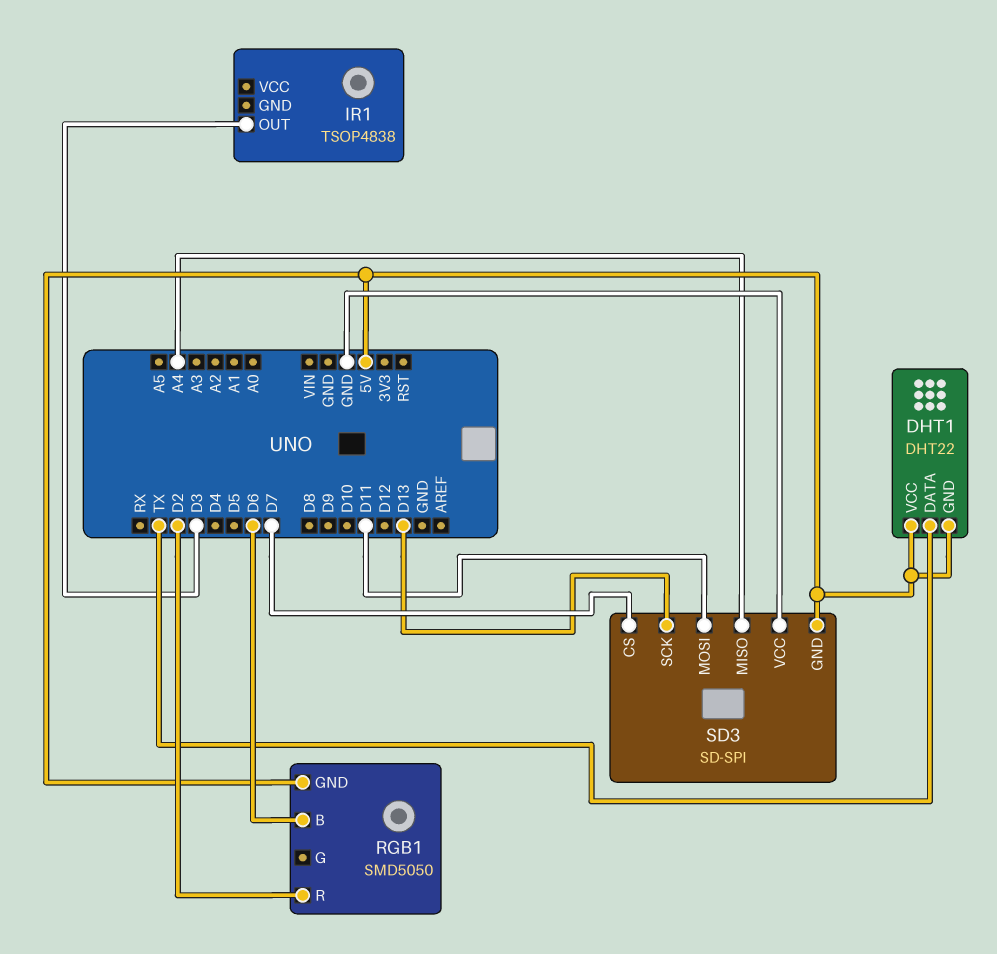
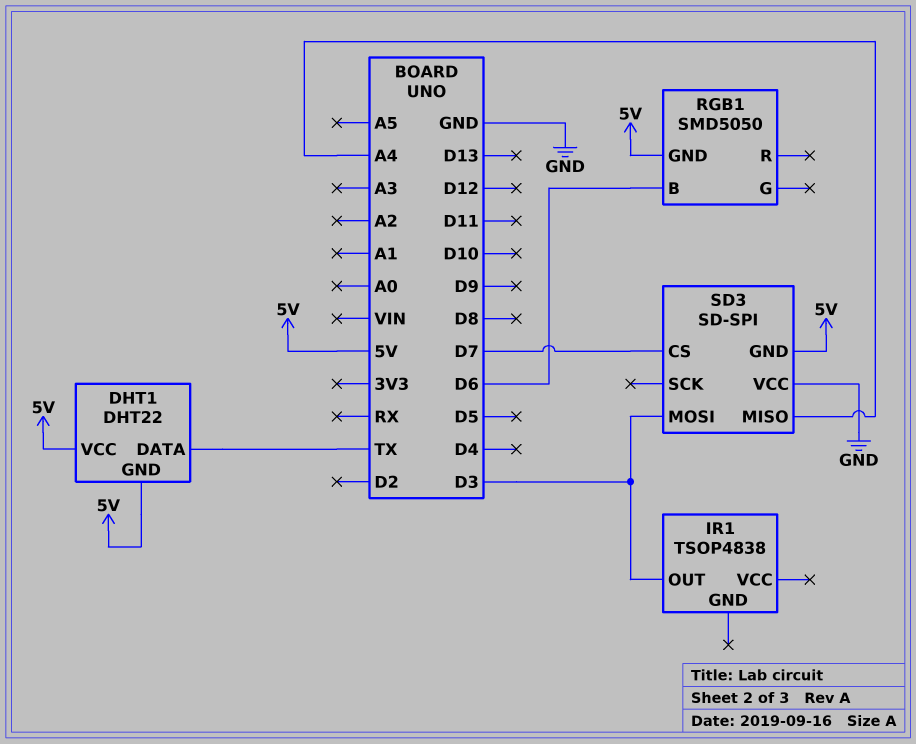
RGB1 pin R: D2 -> none
SD3 pin MOSI: D11 -> D3
SD3 pin SCK: D13 -> none

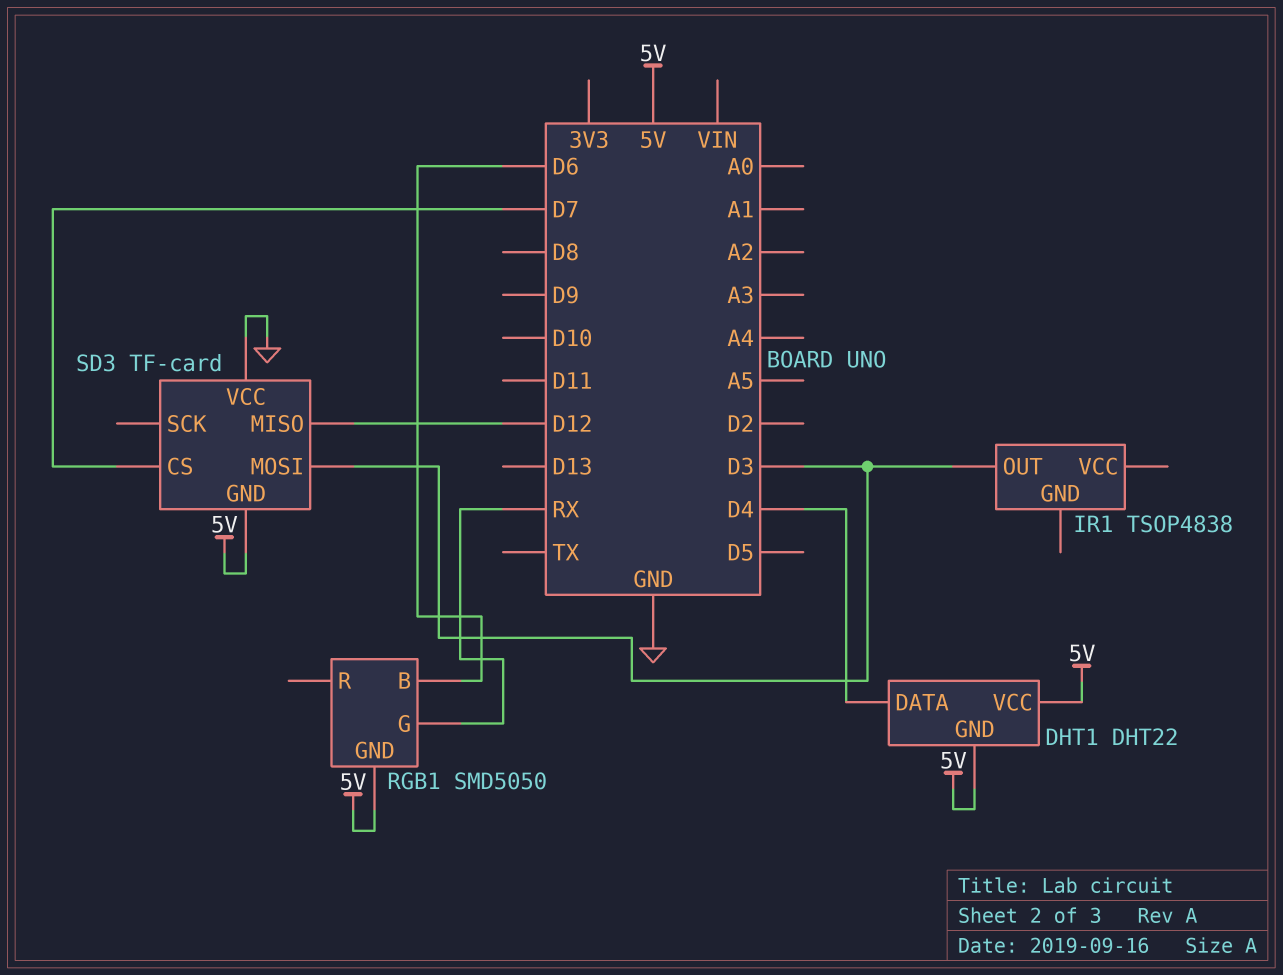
DHT1 pin DATA: TX -> D4
RGB1 pin G: none -> RX
SD3: SD-SPI -> TF-card
SD3 pin MISO: A4 -> D12

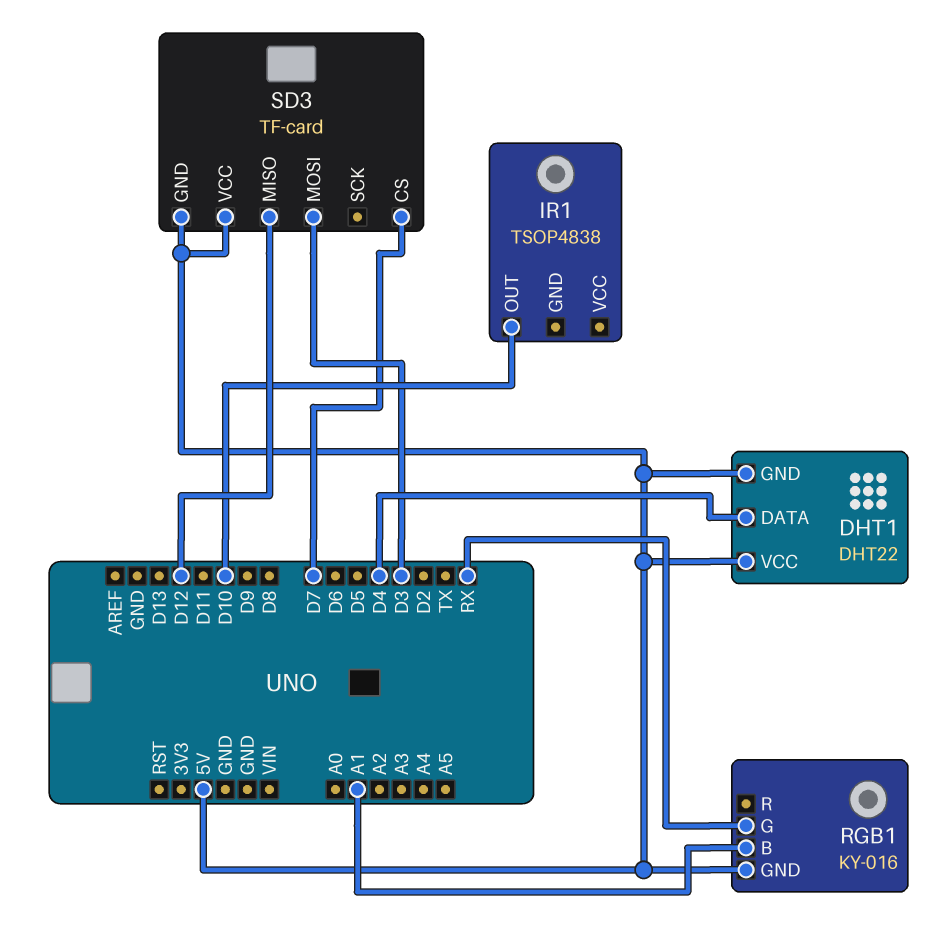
IR1 pin OUT: D3 -> D10
RGB1: SMD5050 -> KY-016
RGB1 pin B: D6 -> A1
SD3 pin VCC: GND -> 5V

